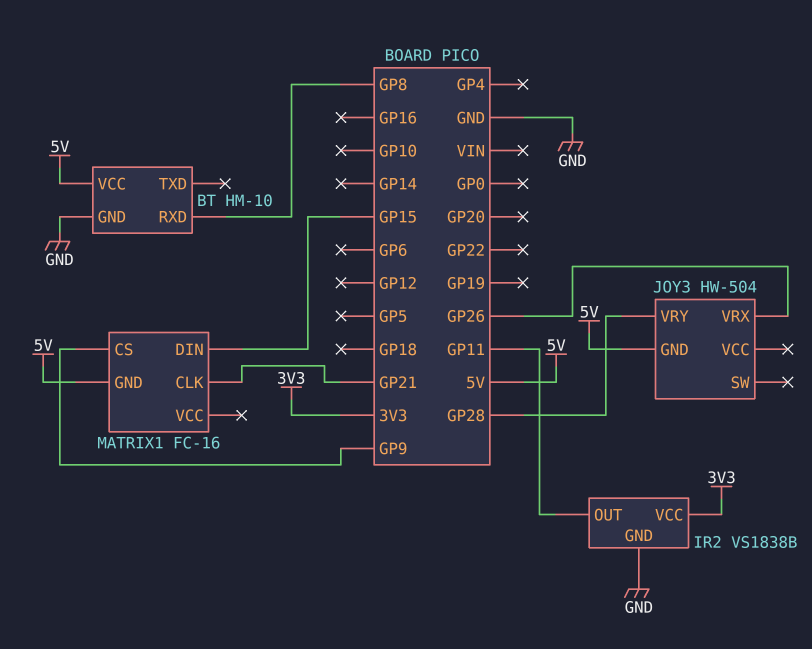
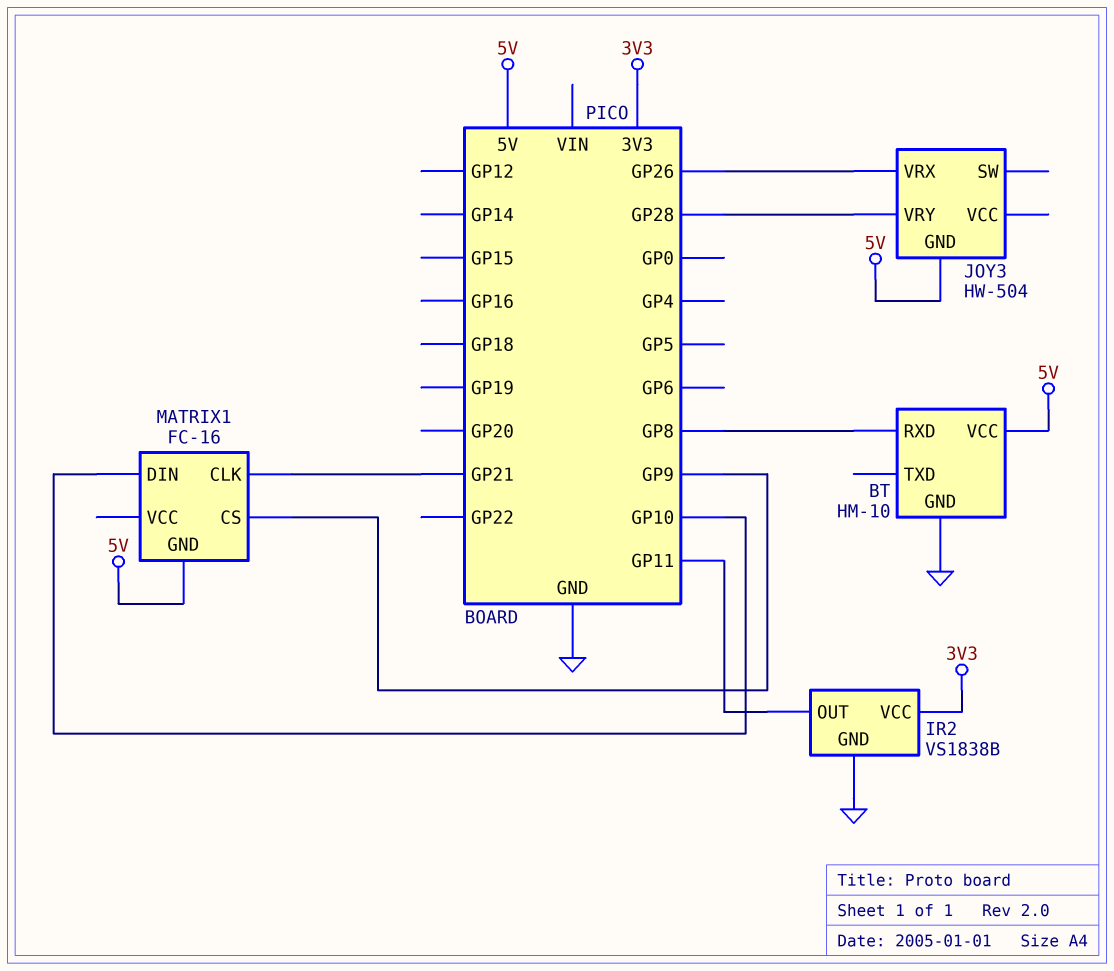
MATRIX1 pin DIN: GP15 -> GP10

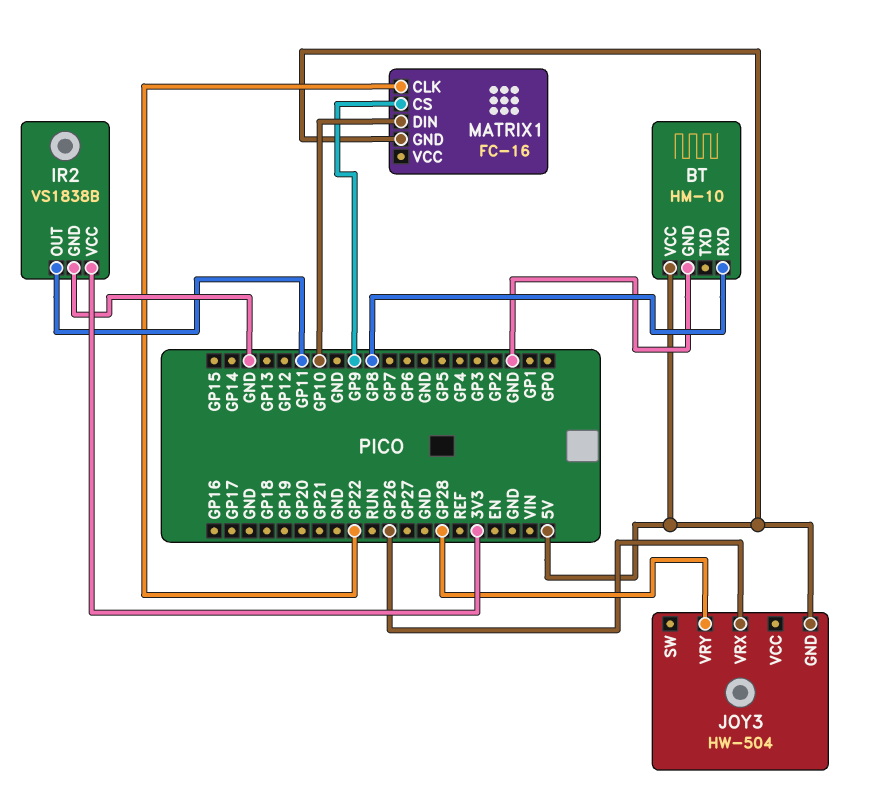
MATRIX1 pin CLK: GP21 -> GP22

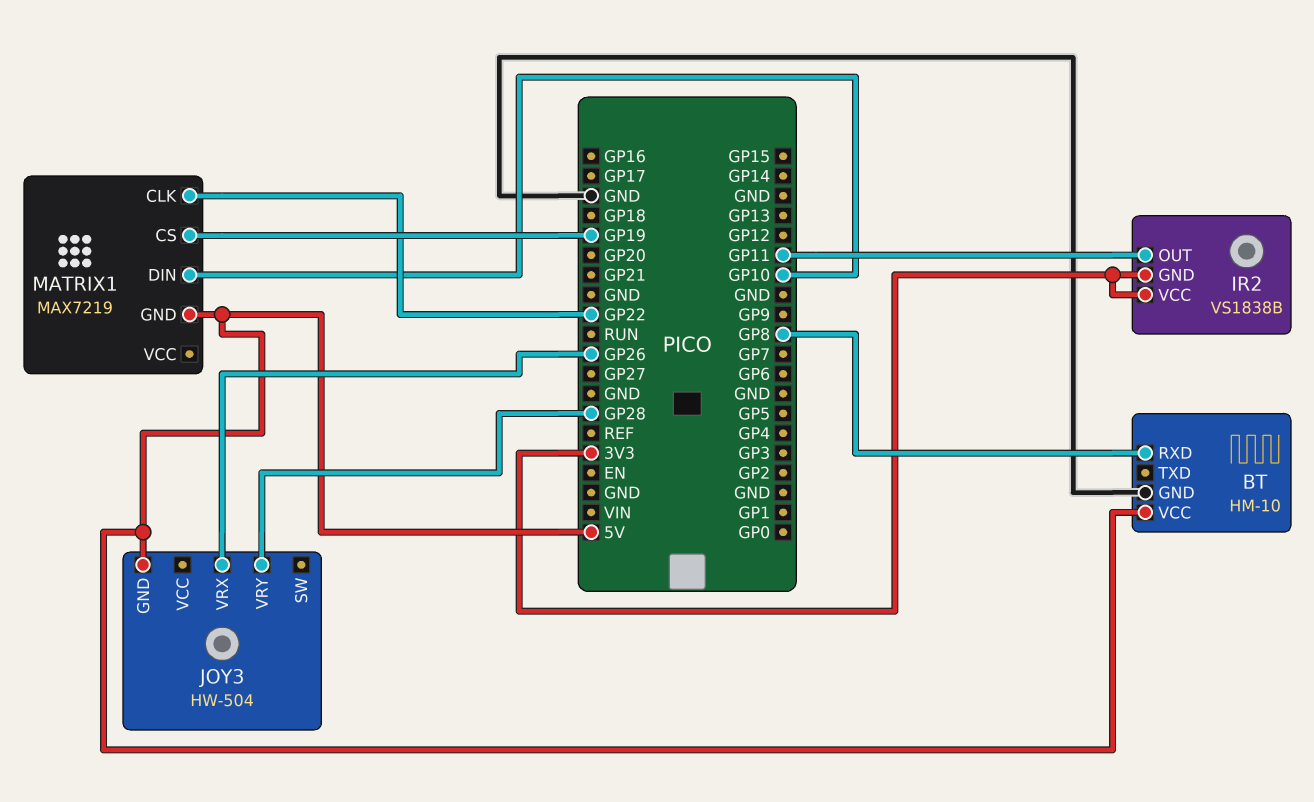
IR2 pin GND: GND -> 3V3
MATRIX1: FC-16 -> MAX7219
MATRIX1 pin CS: GP9 -> GP19

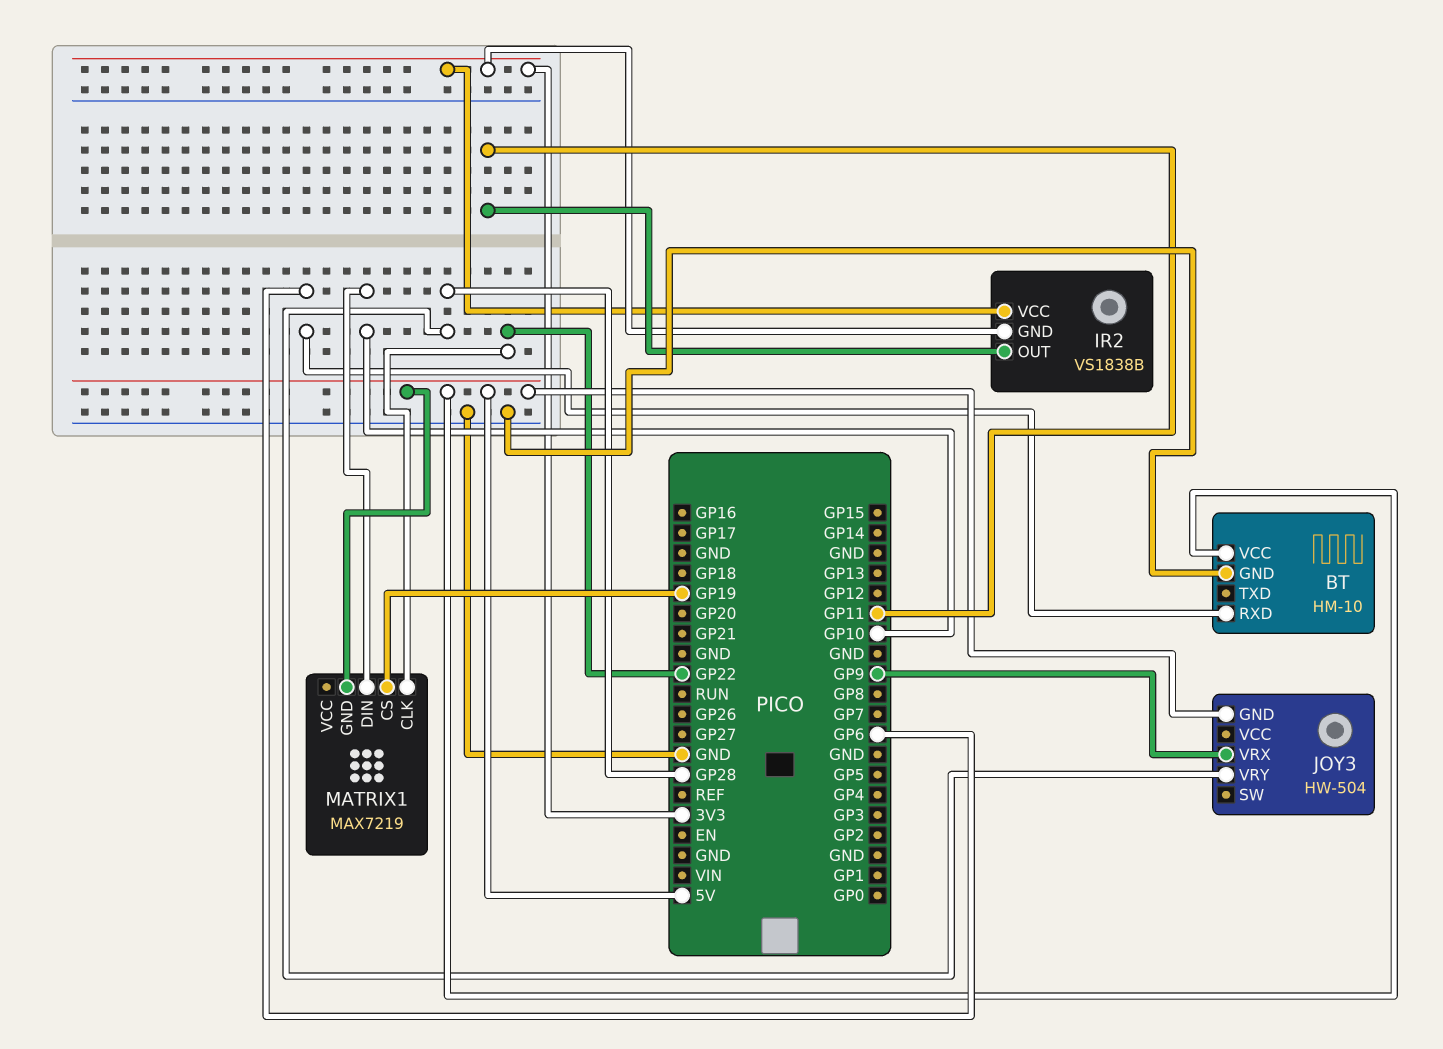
BT pin RXD: GP8 -> GP6
JOY3 pin VRX: GP26 -> GP9

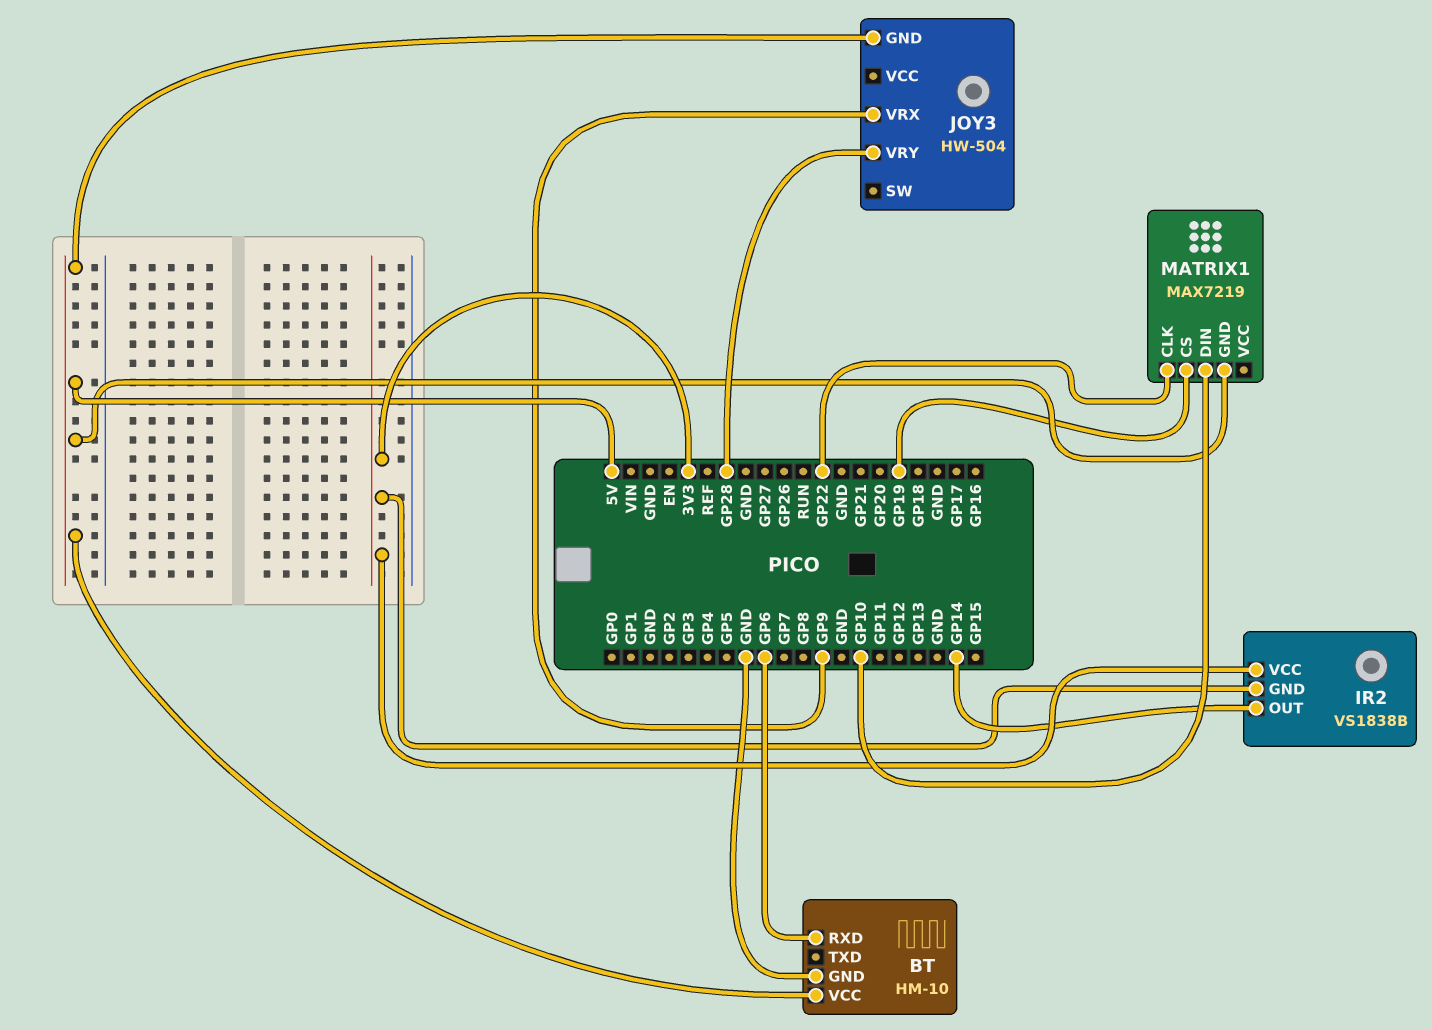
IR2 pin OUT: GP11 -> GP14

